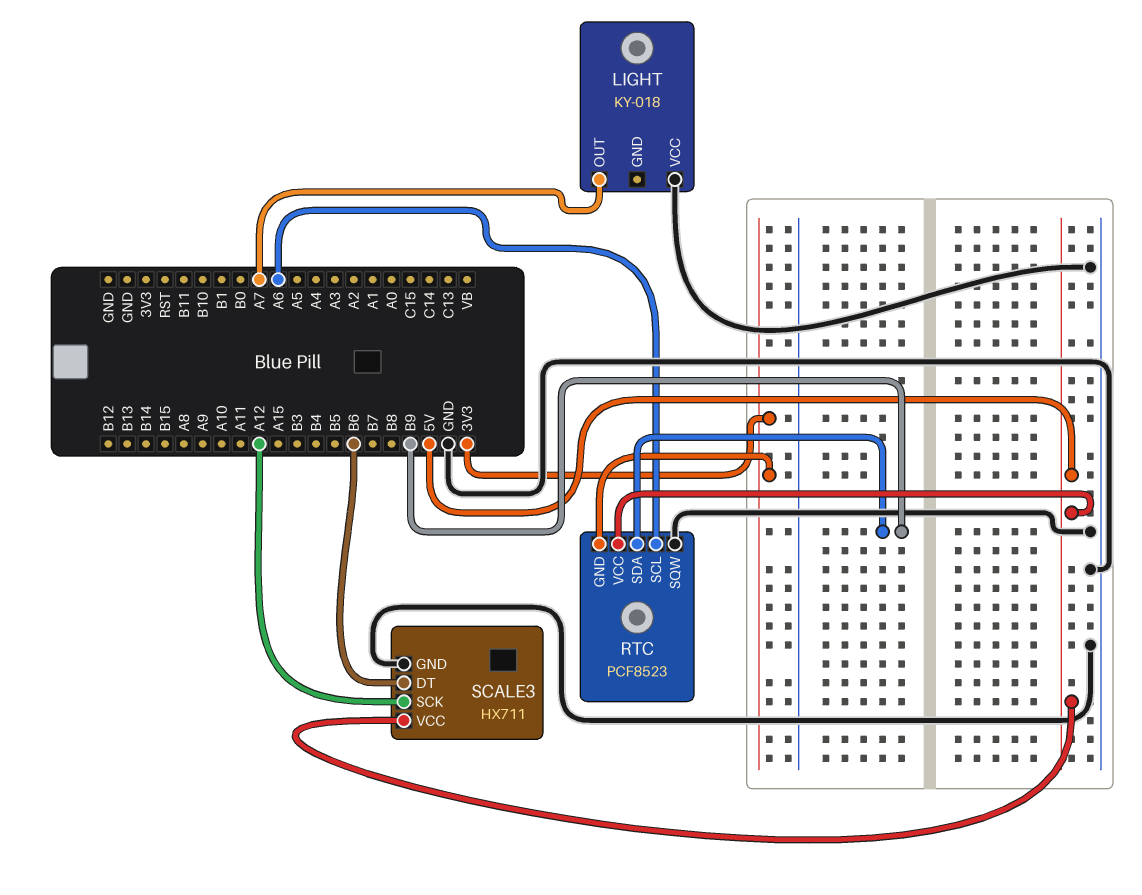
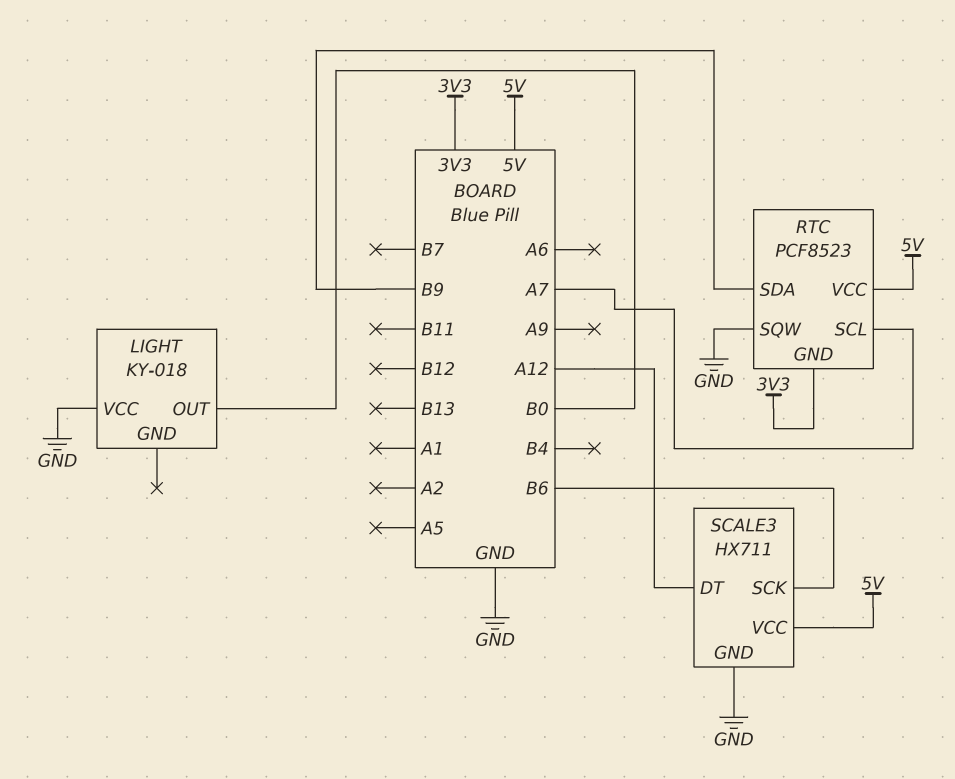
LIGHT pin OUT: A7 -> B0
RTC pin SCL: A6 -> A7
SCALE3 pin DT: B6 -> A12
SCALE3 pin SCK: A12 -> B6

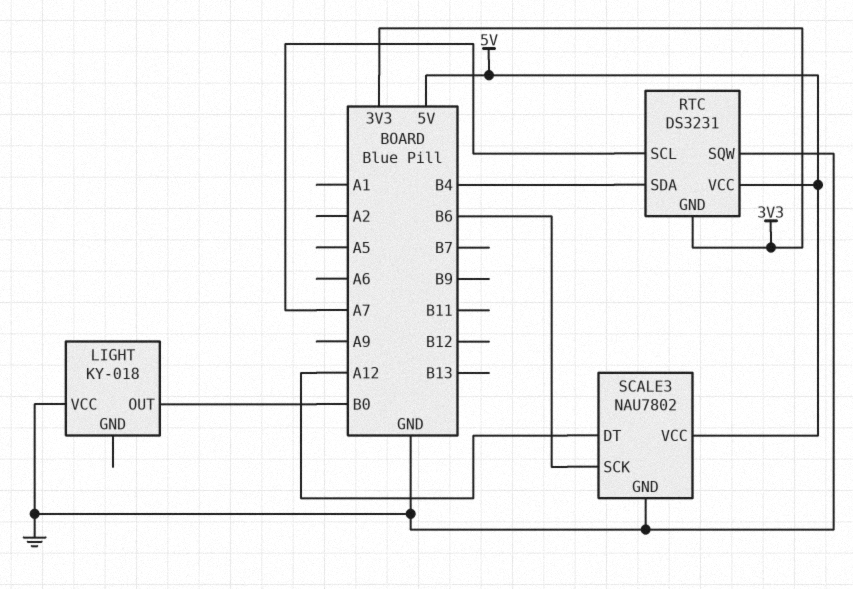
RTC: PCF8523 -> DS3231
RTC pin SDA: B9 -> B4
SCALE3: HX711 -> NAU7802

